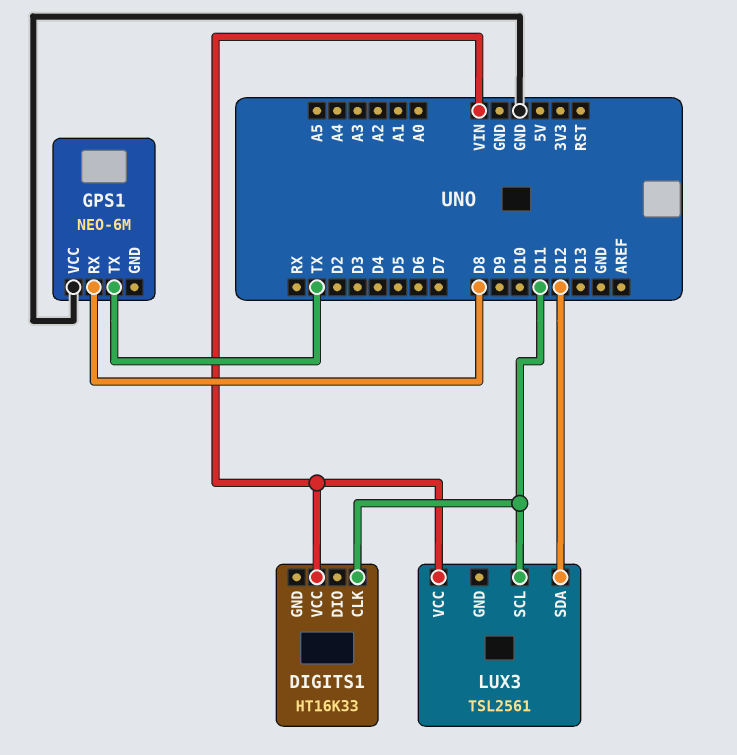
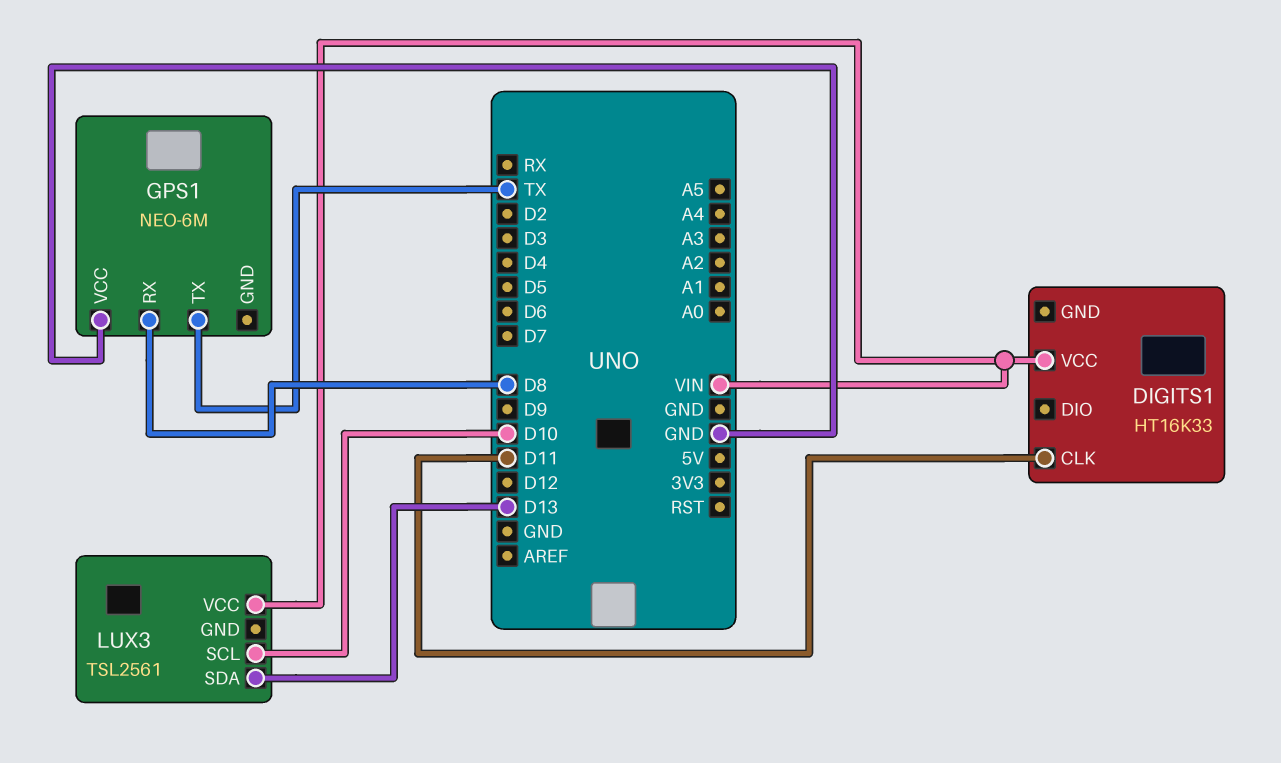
LUX3 pin SCL: D11 -> D10
LUX3 pin SDA: D12 -> D13

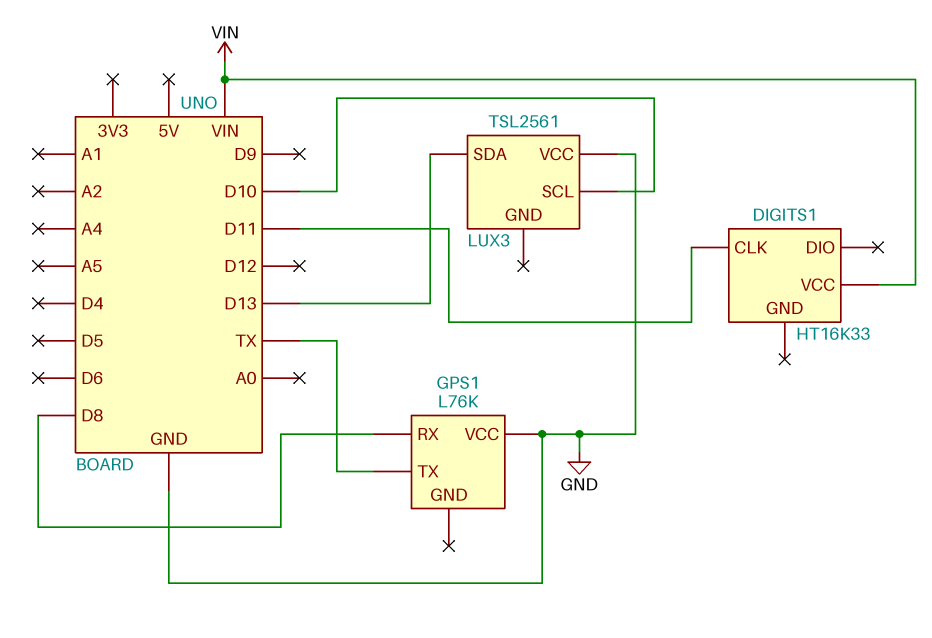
GPS1: NEO-6M -> L76K
LUX3 pin VCC: VIN -> GND

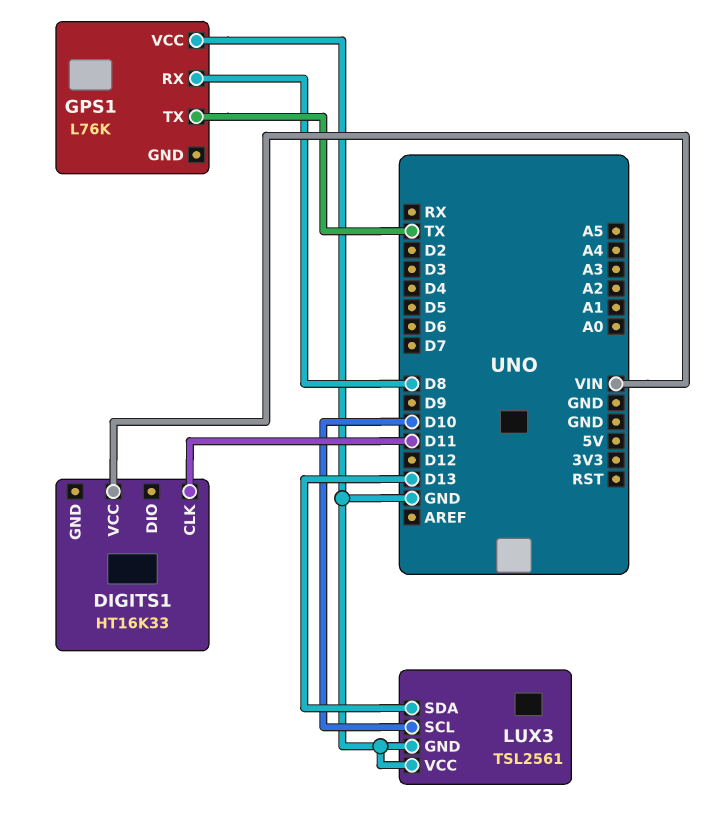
LUX3 pin GND: none -> GND

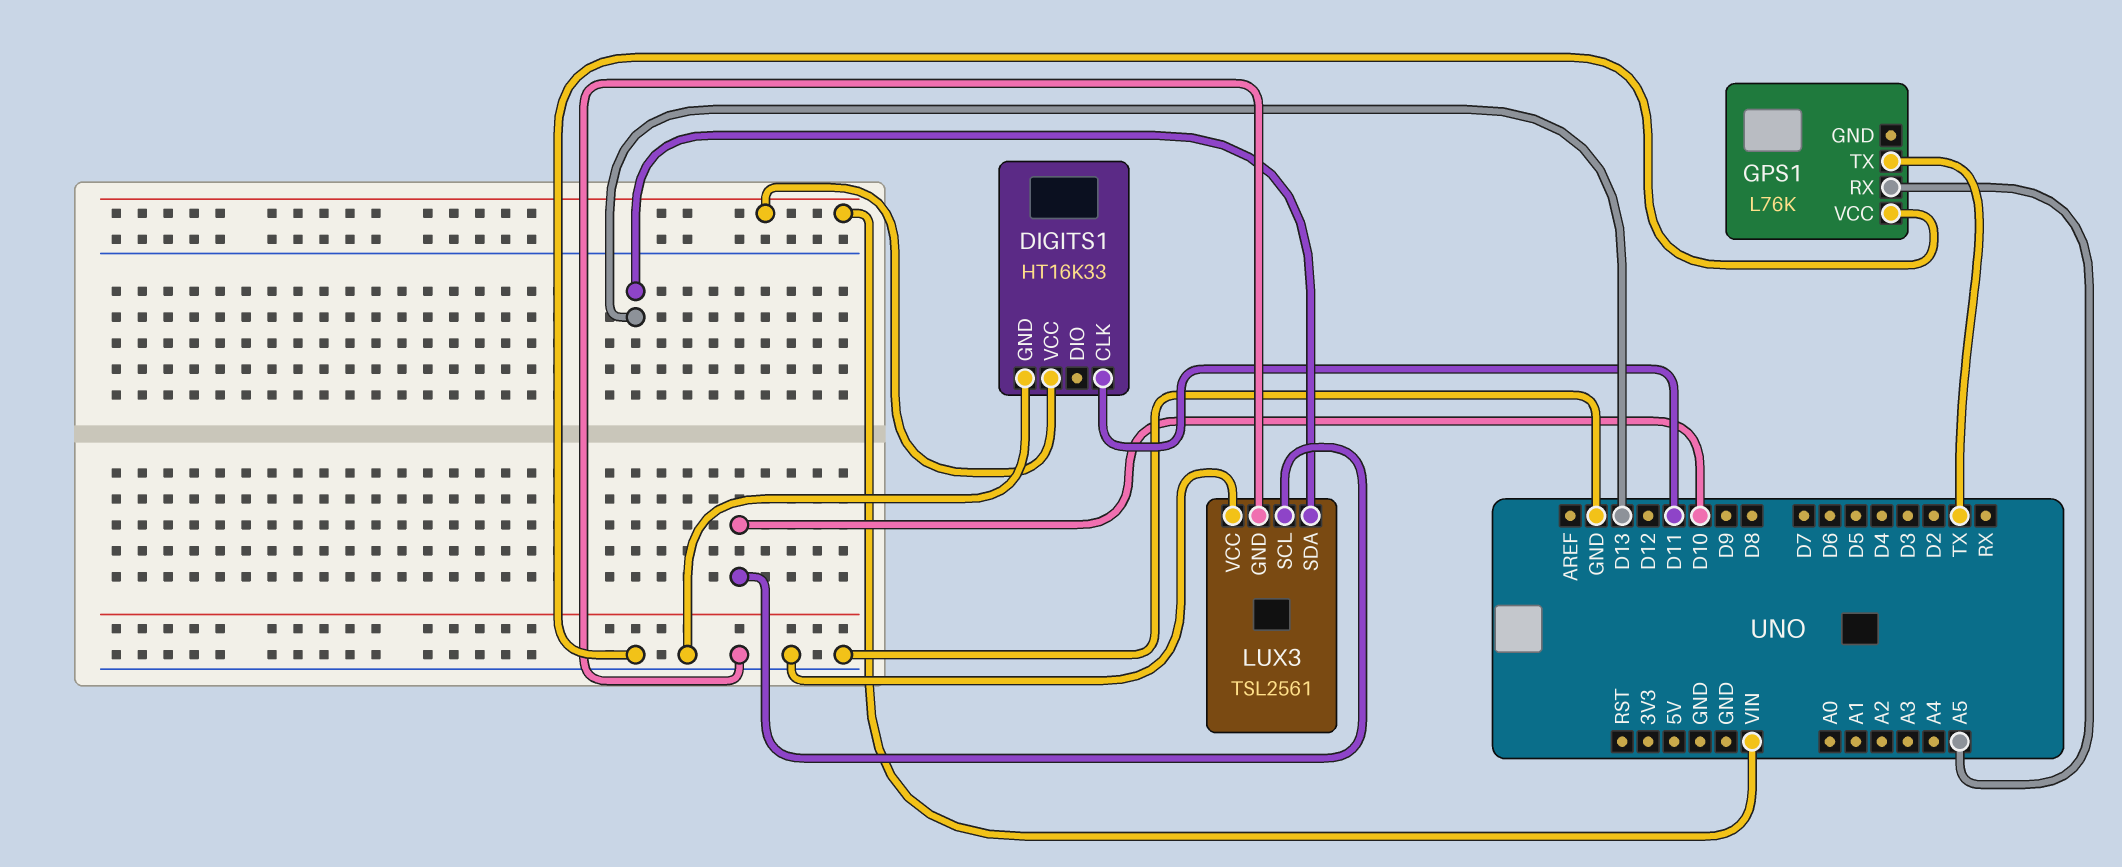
DIGITS1 pin GND: none -> GND
GPS1 pin RX: D8 -> A5

